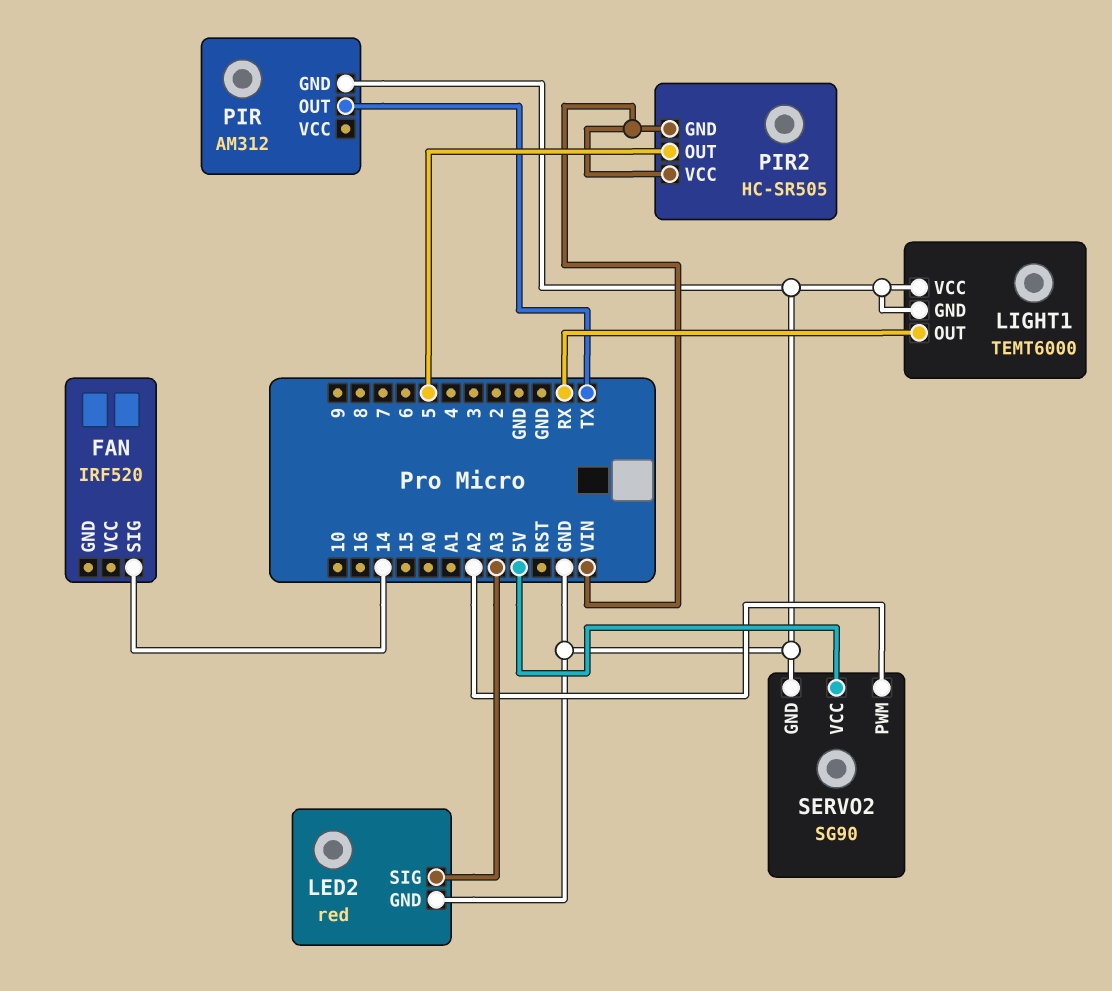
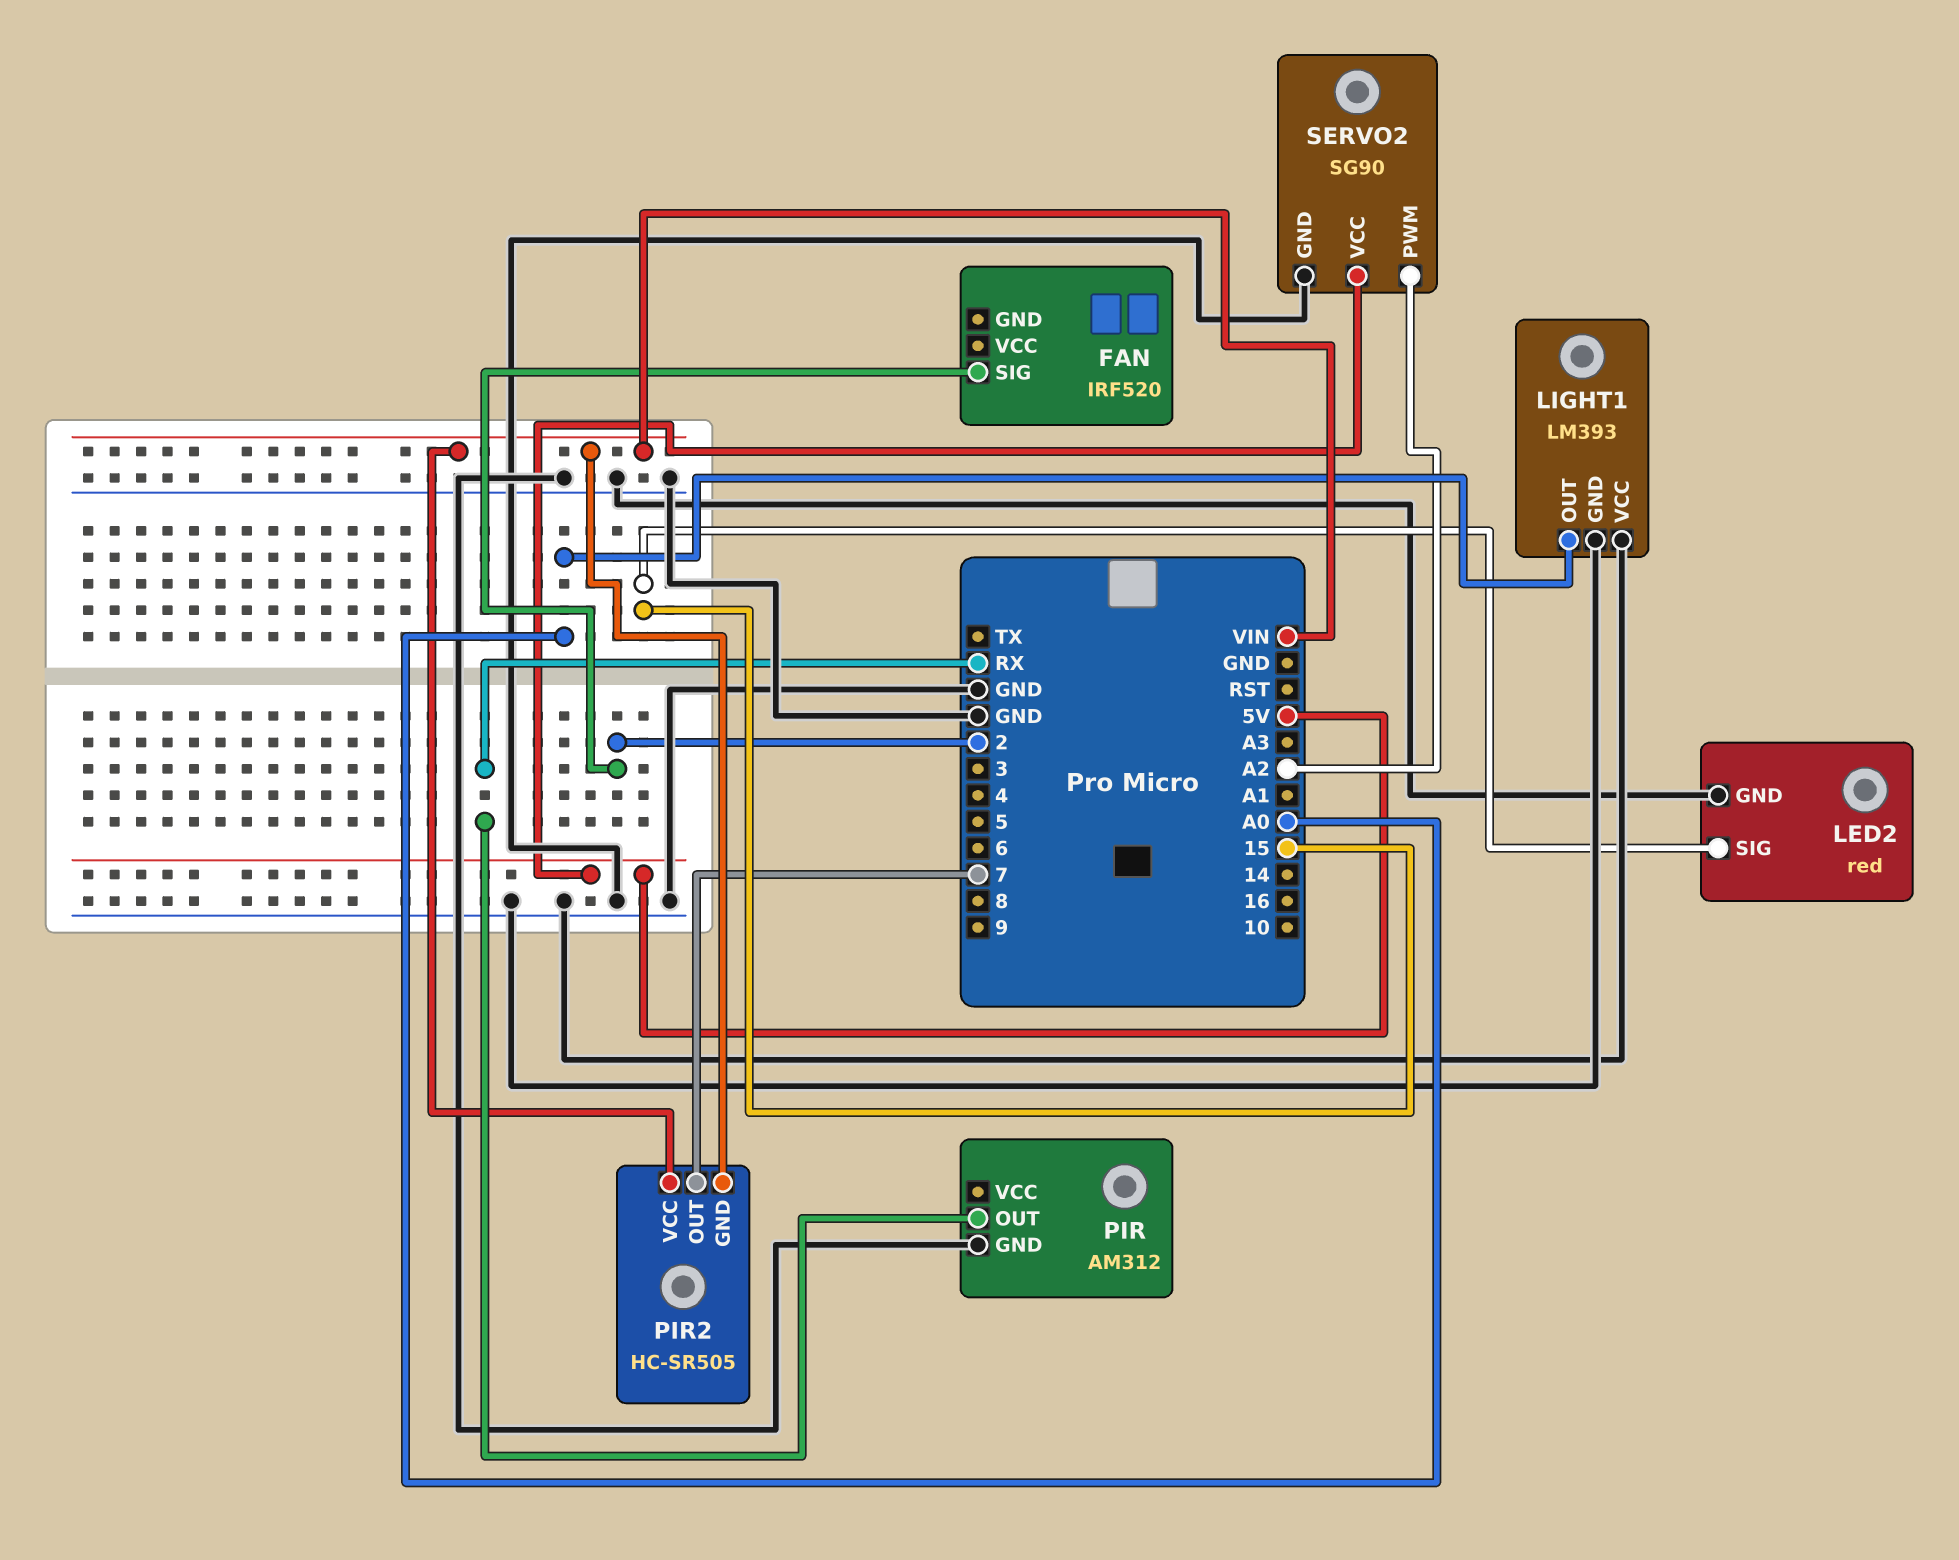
FAN pin SIG: 14 -> 2
LED2 pin SIG: A3 -> 15
LIGHT1: TEMT6000 -> LM393
LIGHT1 pin OUT: RX -> A0
PIR pin OUT: TX -> RX
PIR2 pin OUT: 5 -> 7

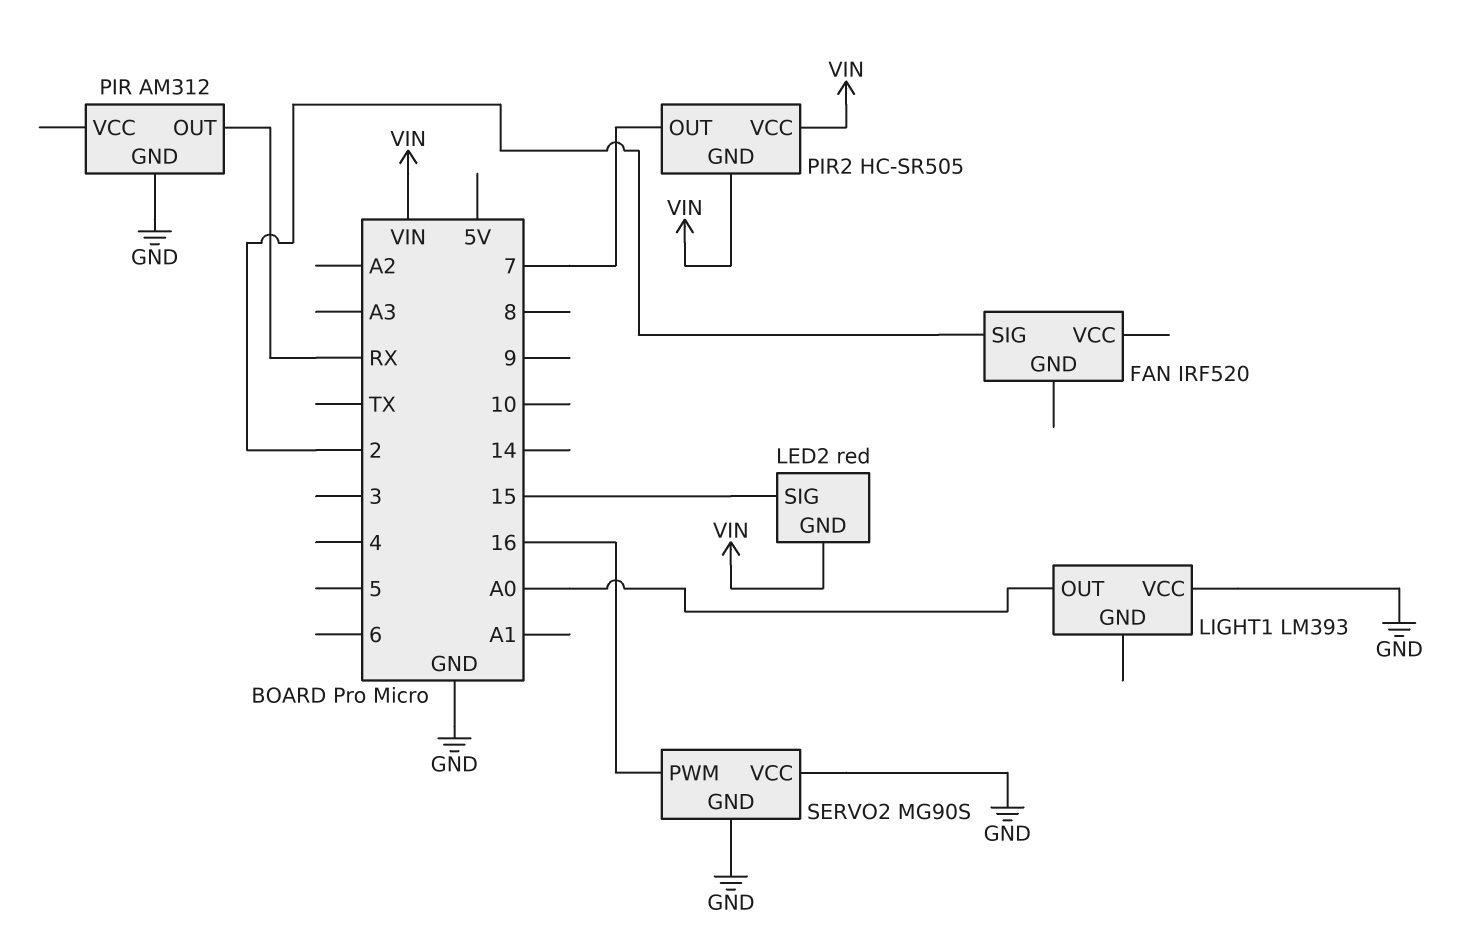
LED2 pin GND: GND -> VIN
LIGHT1 pin GND: GND -> none
SERVO2: SG90 -> MG90S
SERVO2 pin PWM: A2 -> 16
SERVO2 pin VCC: 5V -> GND

